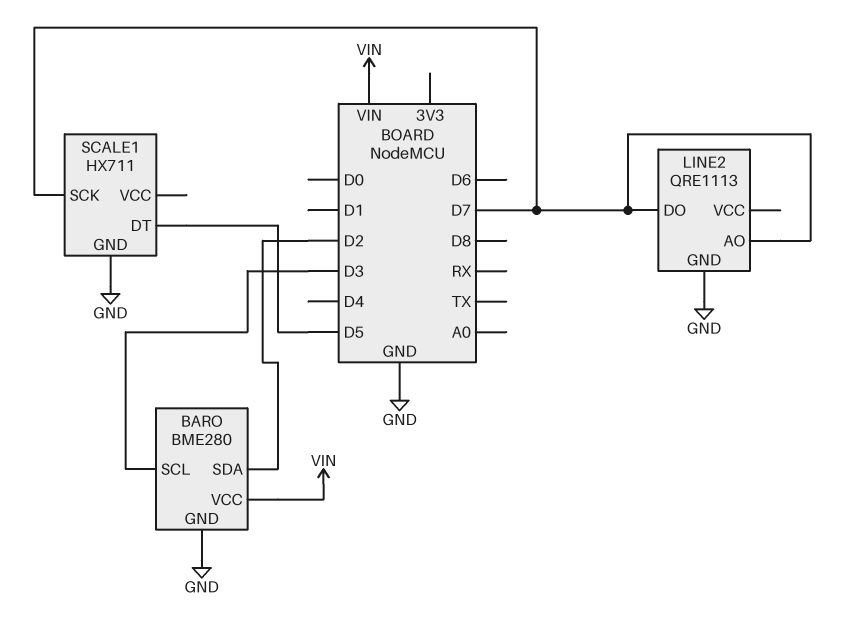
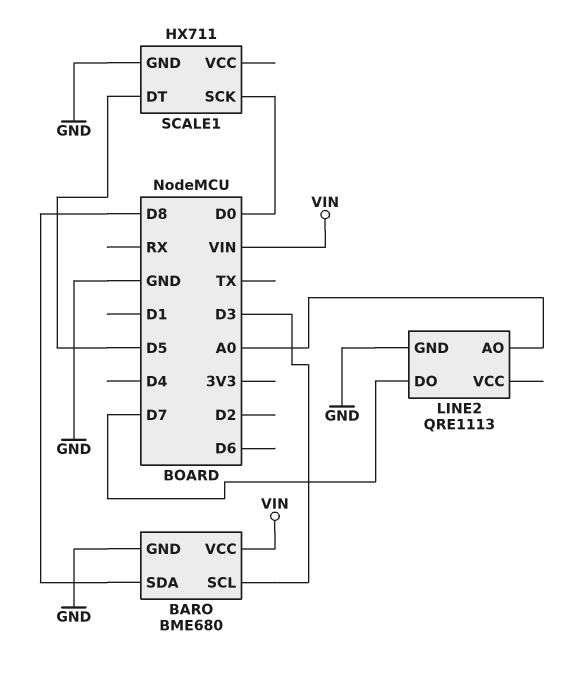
BARO: BME280 -> BME680
BARO pin SDA: D2 -> D8
LINE2 pin AO: D7 -> A0
SCALE1 pin SCK: D7 -> D0

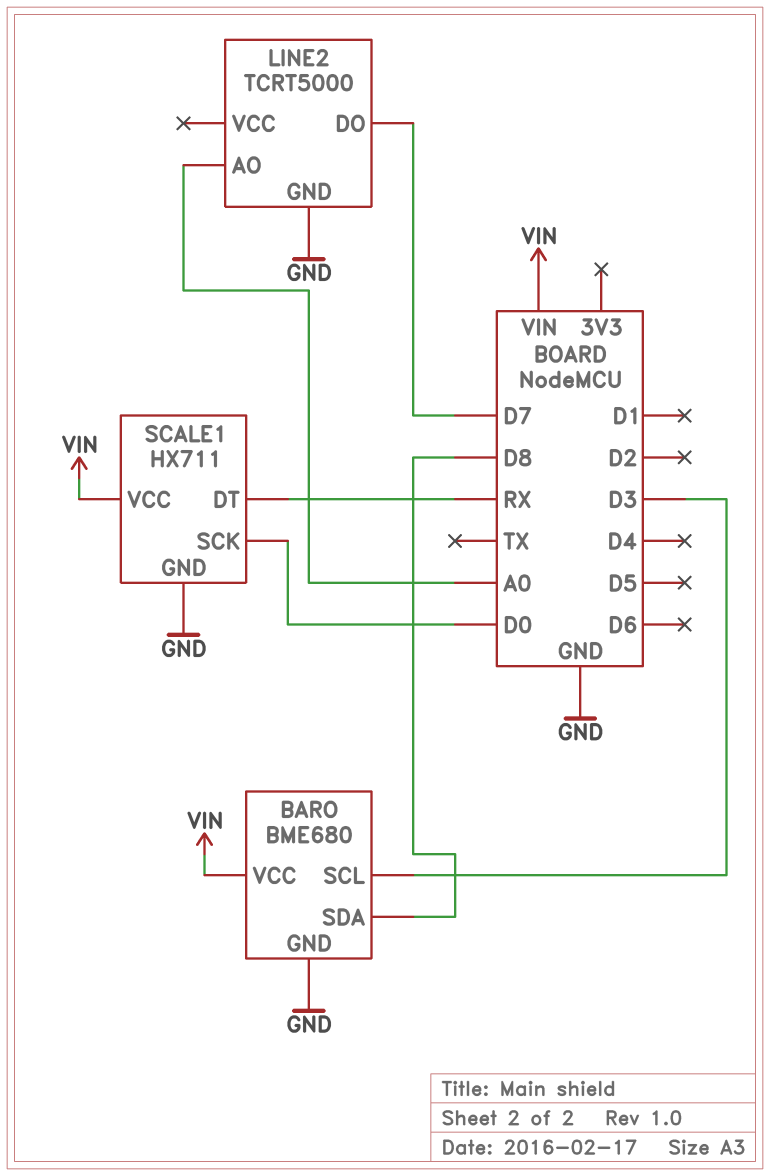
LINE2: QRE1113 -> TCRT5000
SCALE1 pin DT: D5 -> RX
SCALE1 pin VCC: none -> VIN

